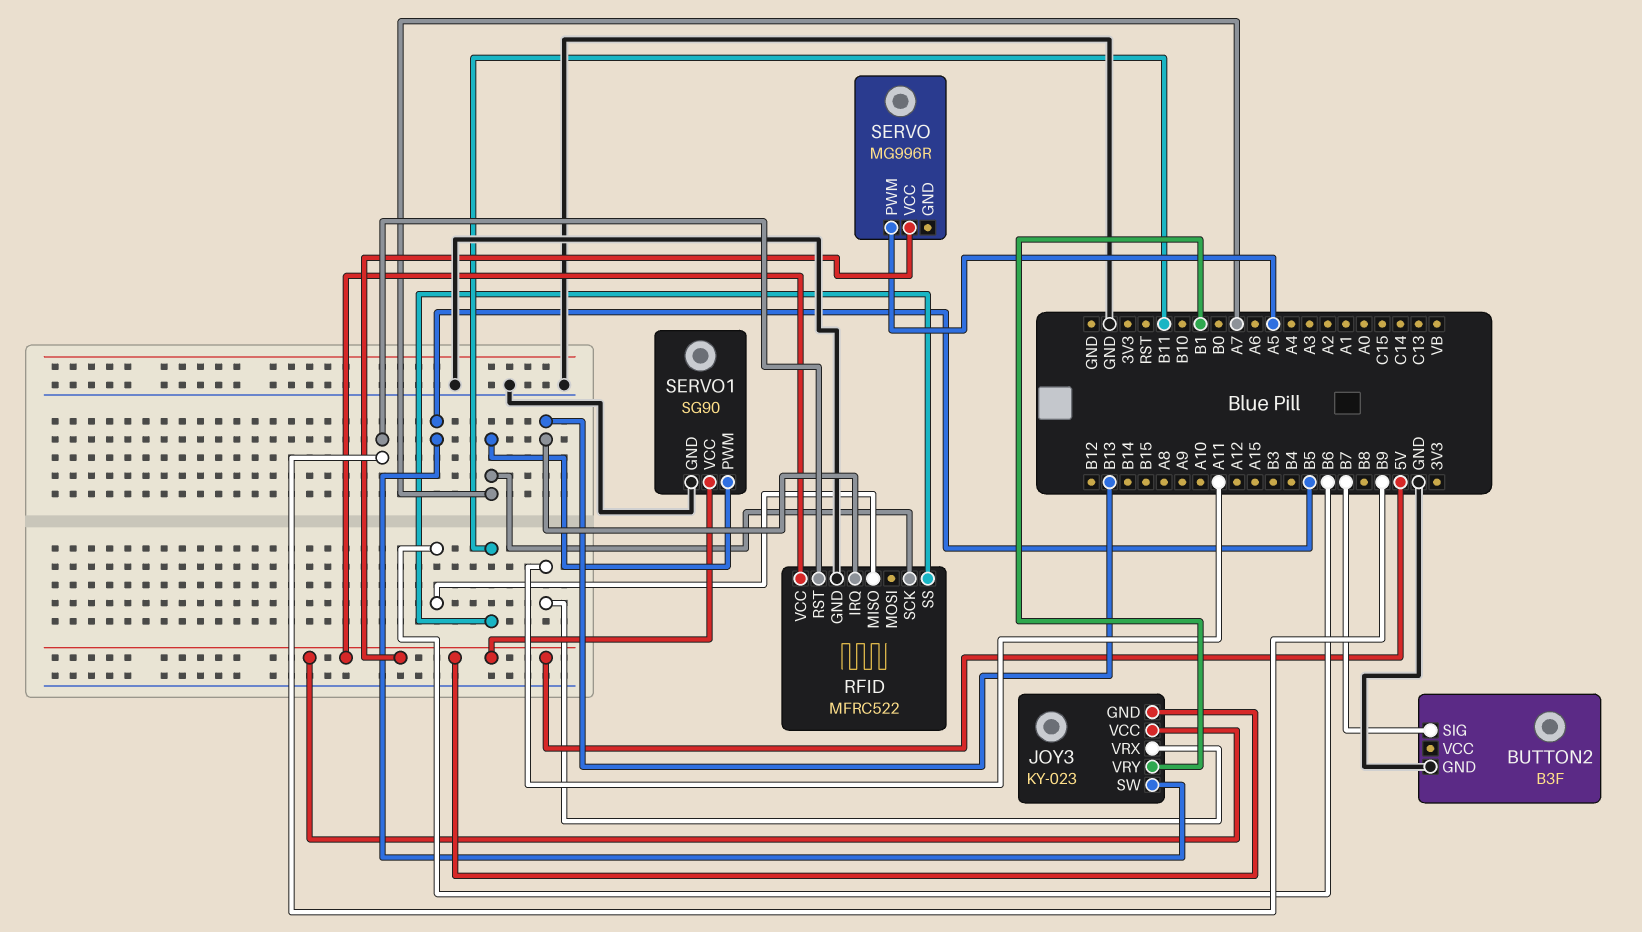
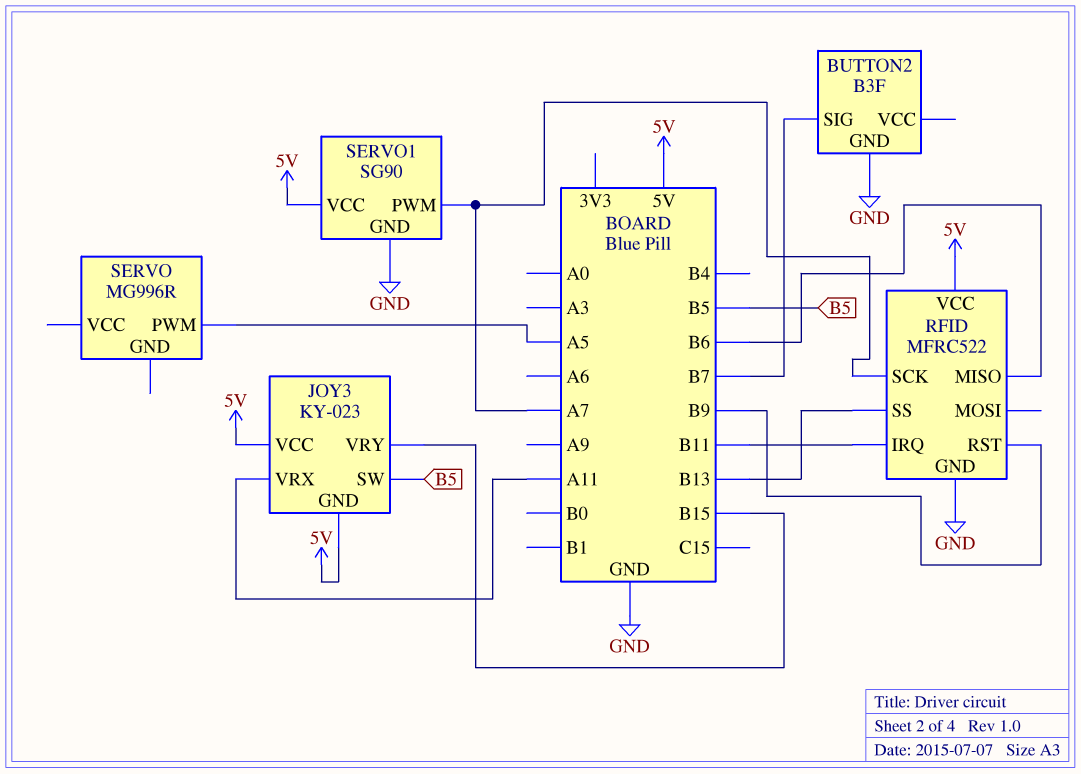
JOY3 pin VRY: B1 -> B15
RFID pin IRQ: B13 -> B11
RFID pin SS: B11 -> B13
SERVO pin VCC: 5V -> none

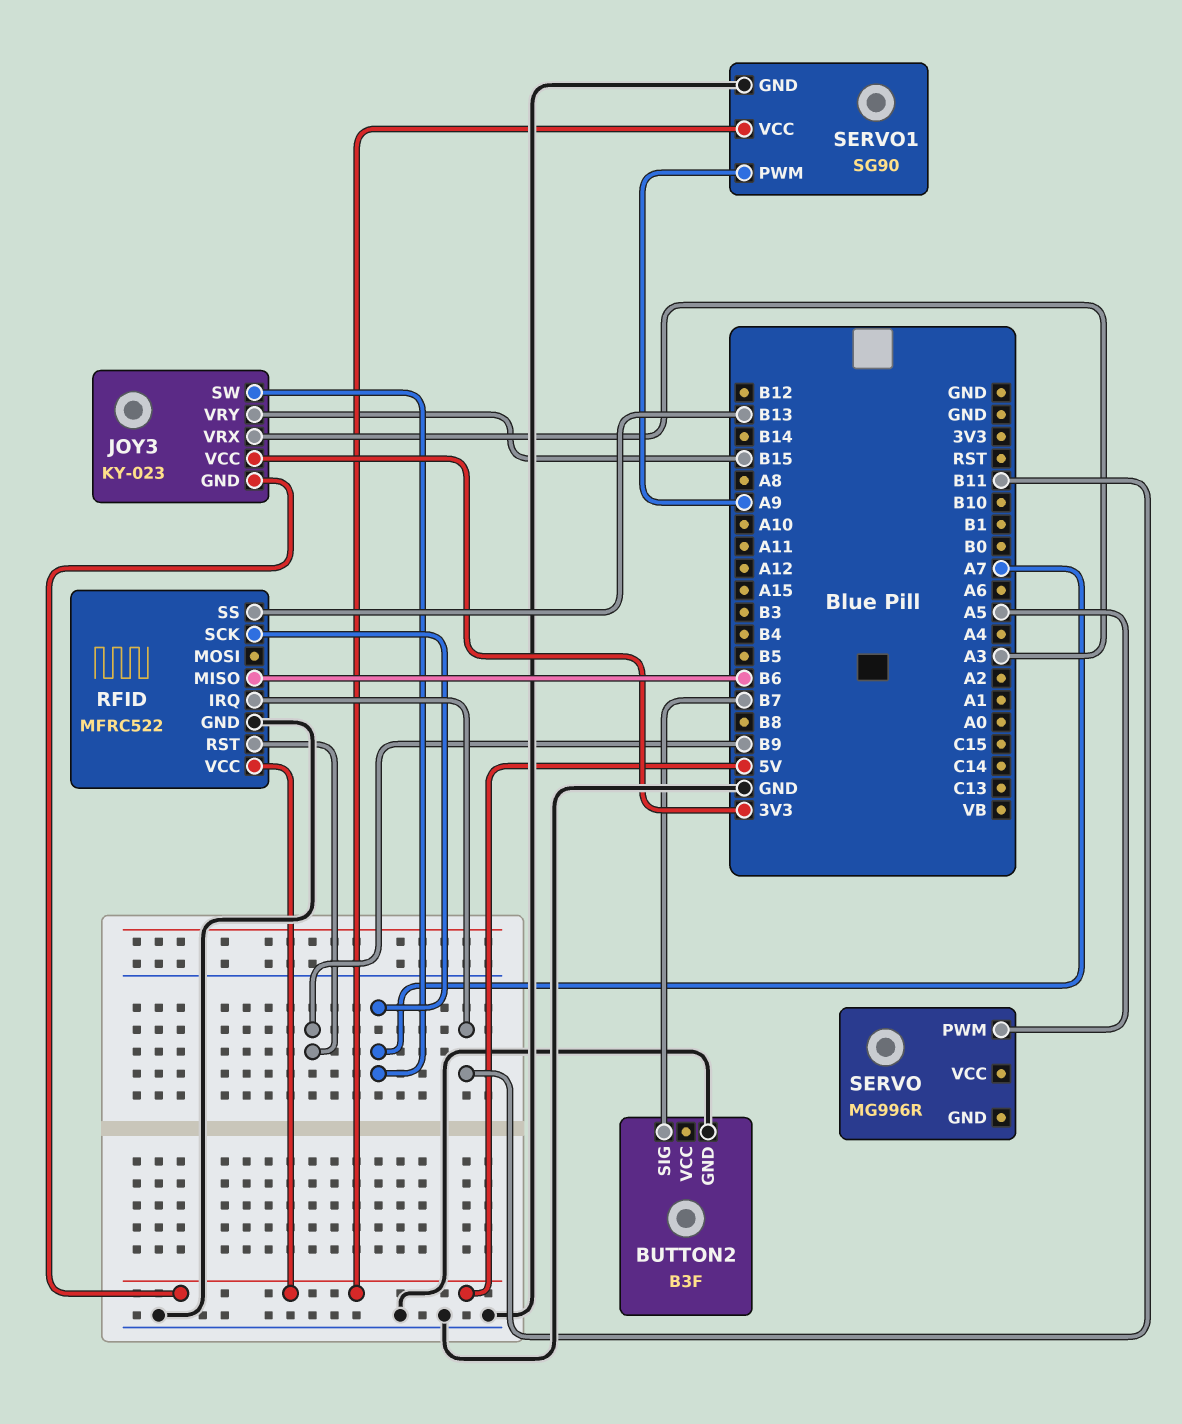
JOY3 pin SW: B5 -> A7
JOY3 pin VCC: 5V -> 3V3
JOY3 pin VRX: A11 -> A3
SERVO1 pin PWM: A7 -> A9

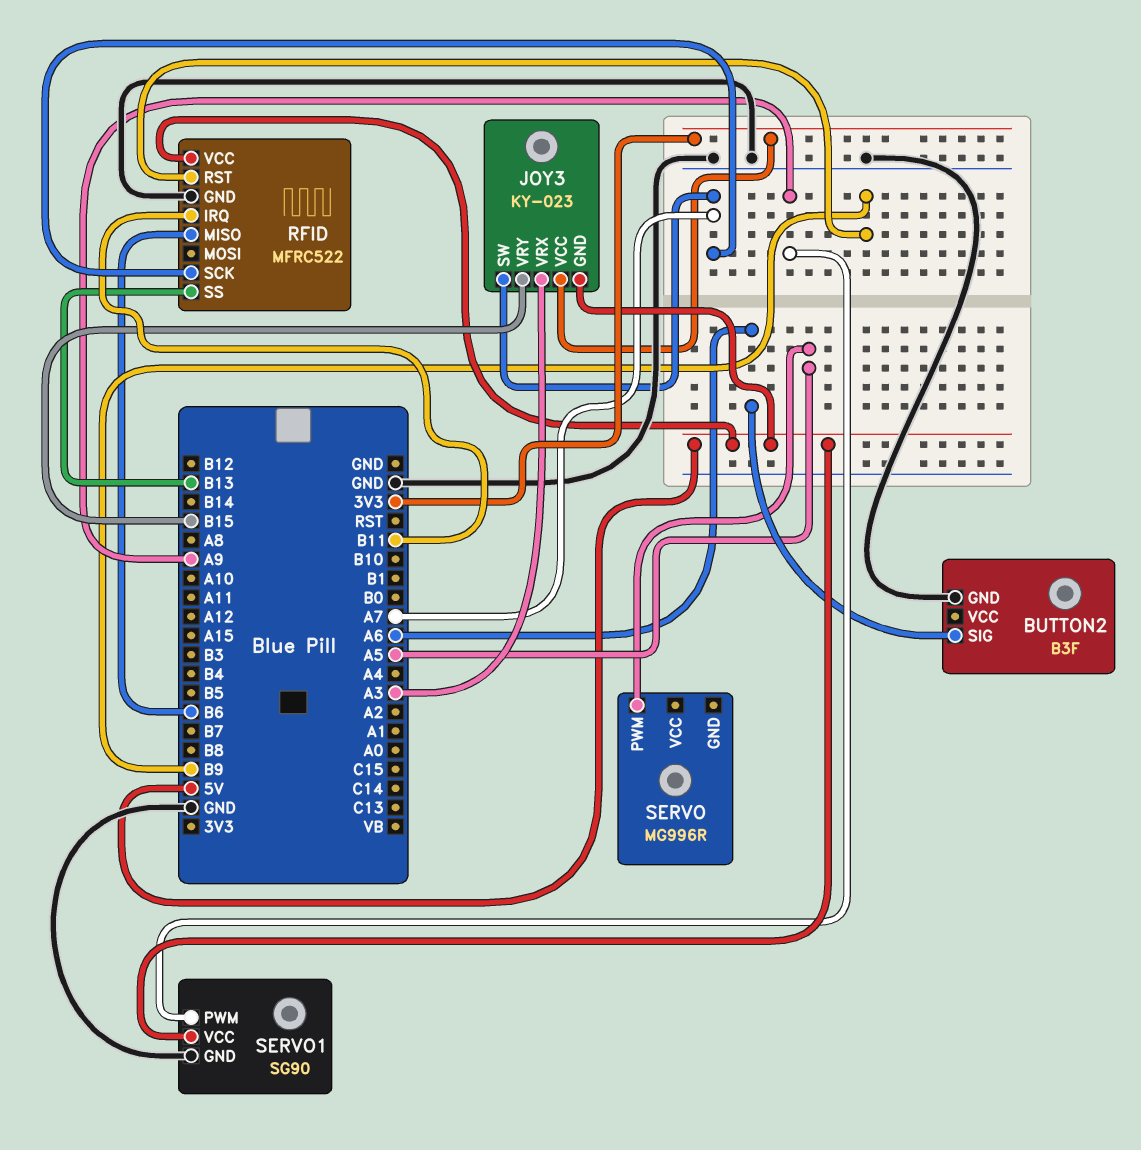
BUTTON2 pin SIG: B7 -> A6

